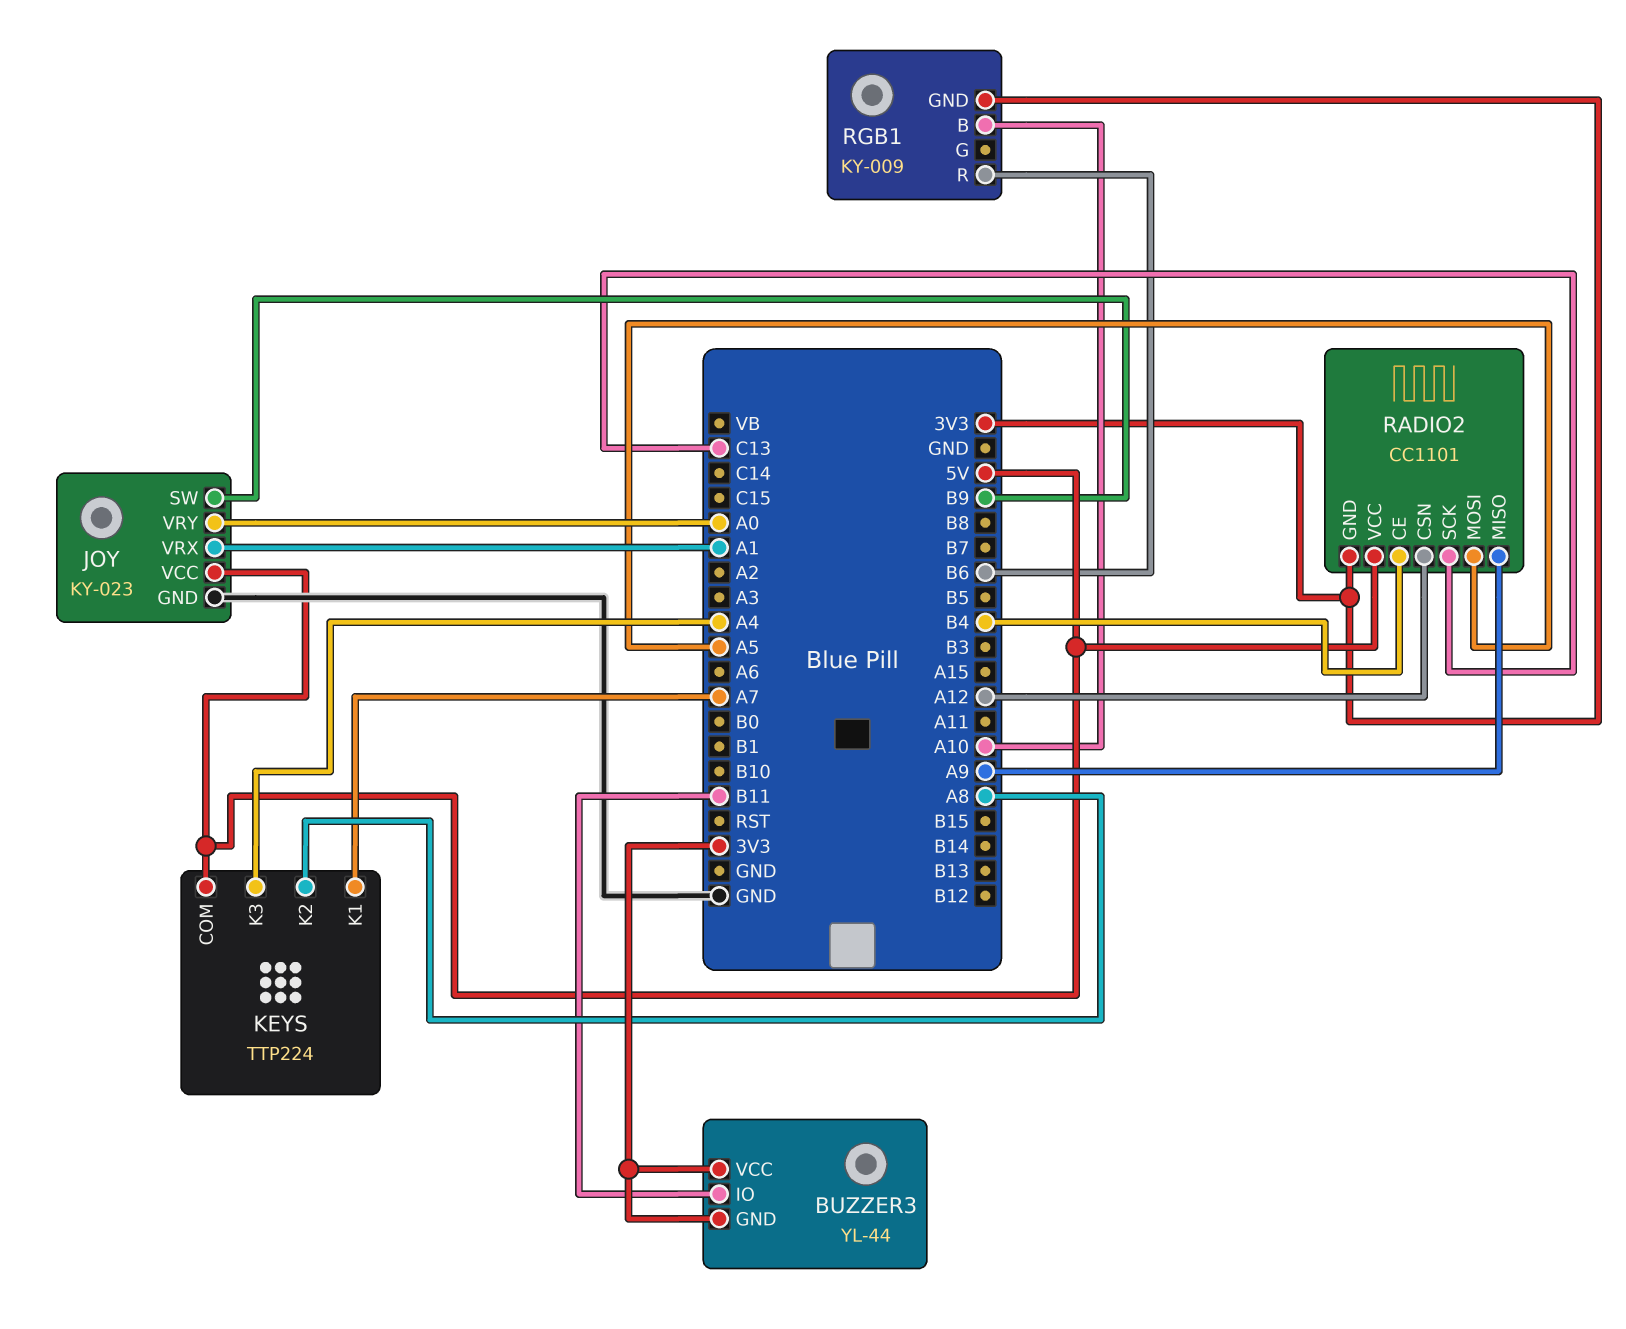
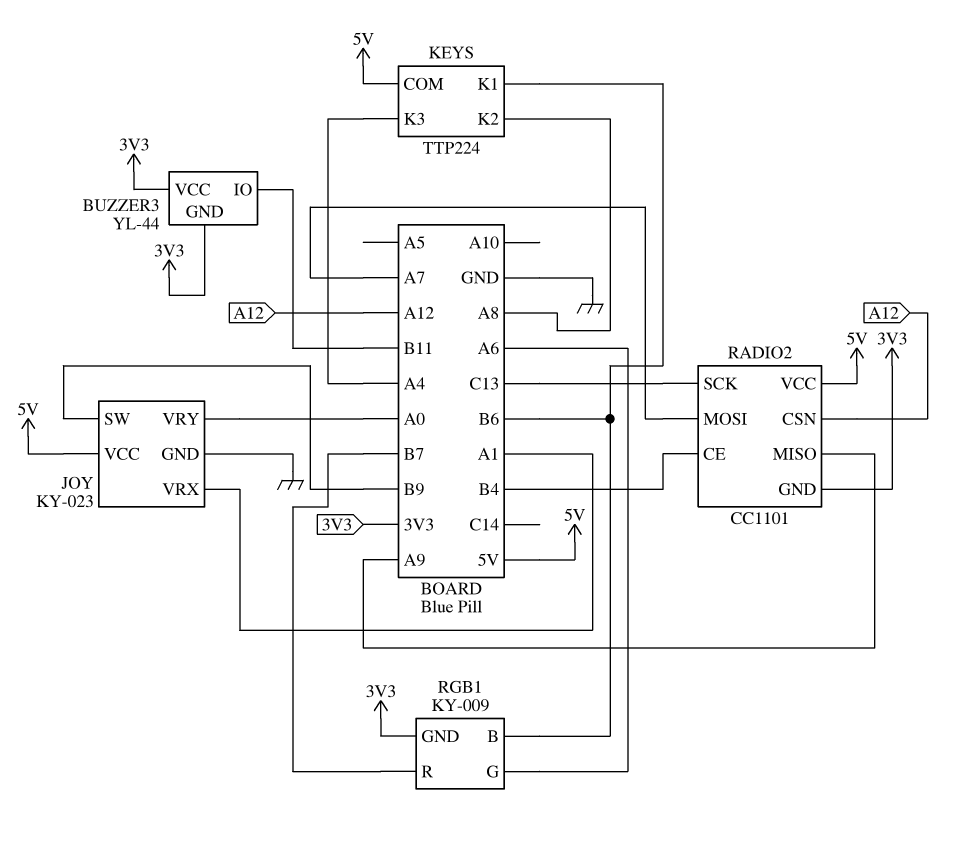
KEYS pin K1: A7 -> B6
RADIO2 pin MOSI: A5 -> A7
RGB1 pin B: A10 -> B6
RGB1 pin G: none -> A6
RGB1 pin R: B6 -> B7

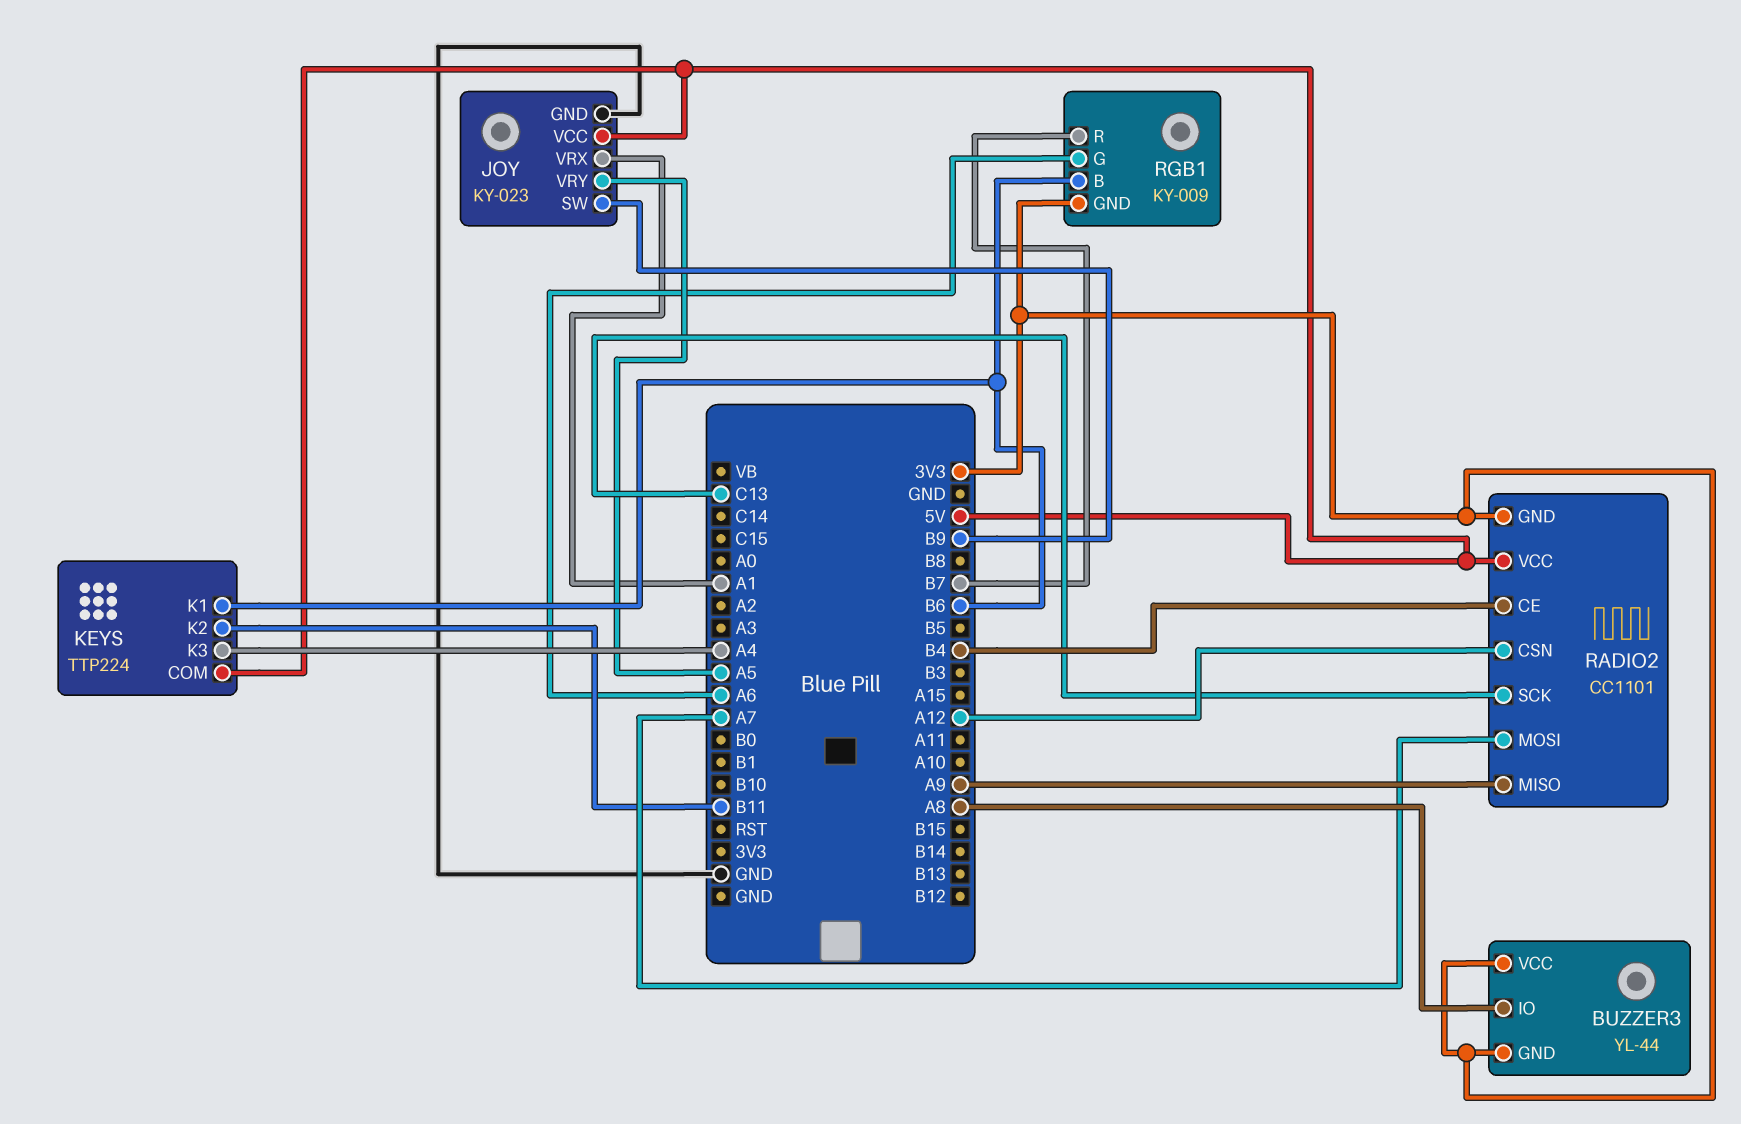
BUZZER3 pin IO: B11 -> A8
JOY pin VRY: A0 -> A5
KEYS pin K2: A8 -> B11

